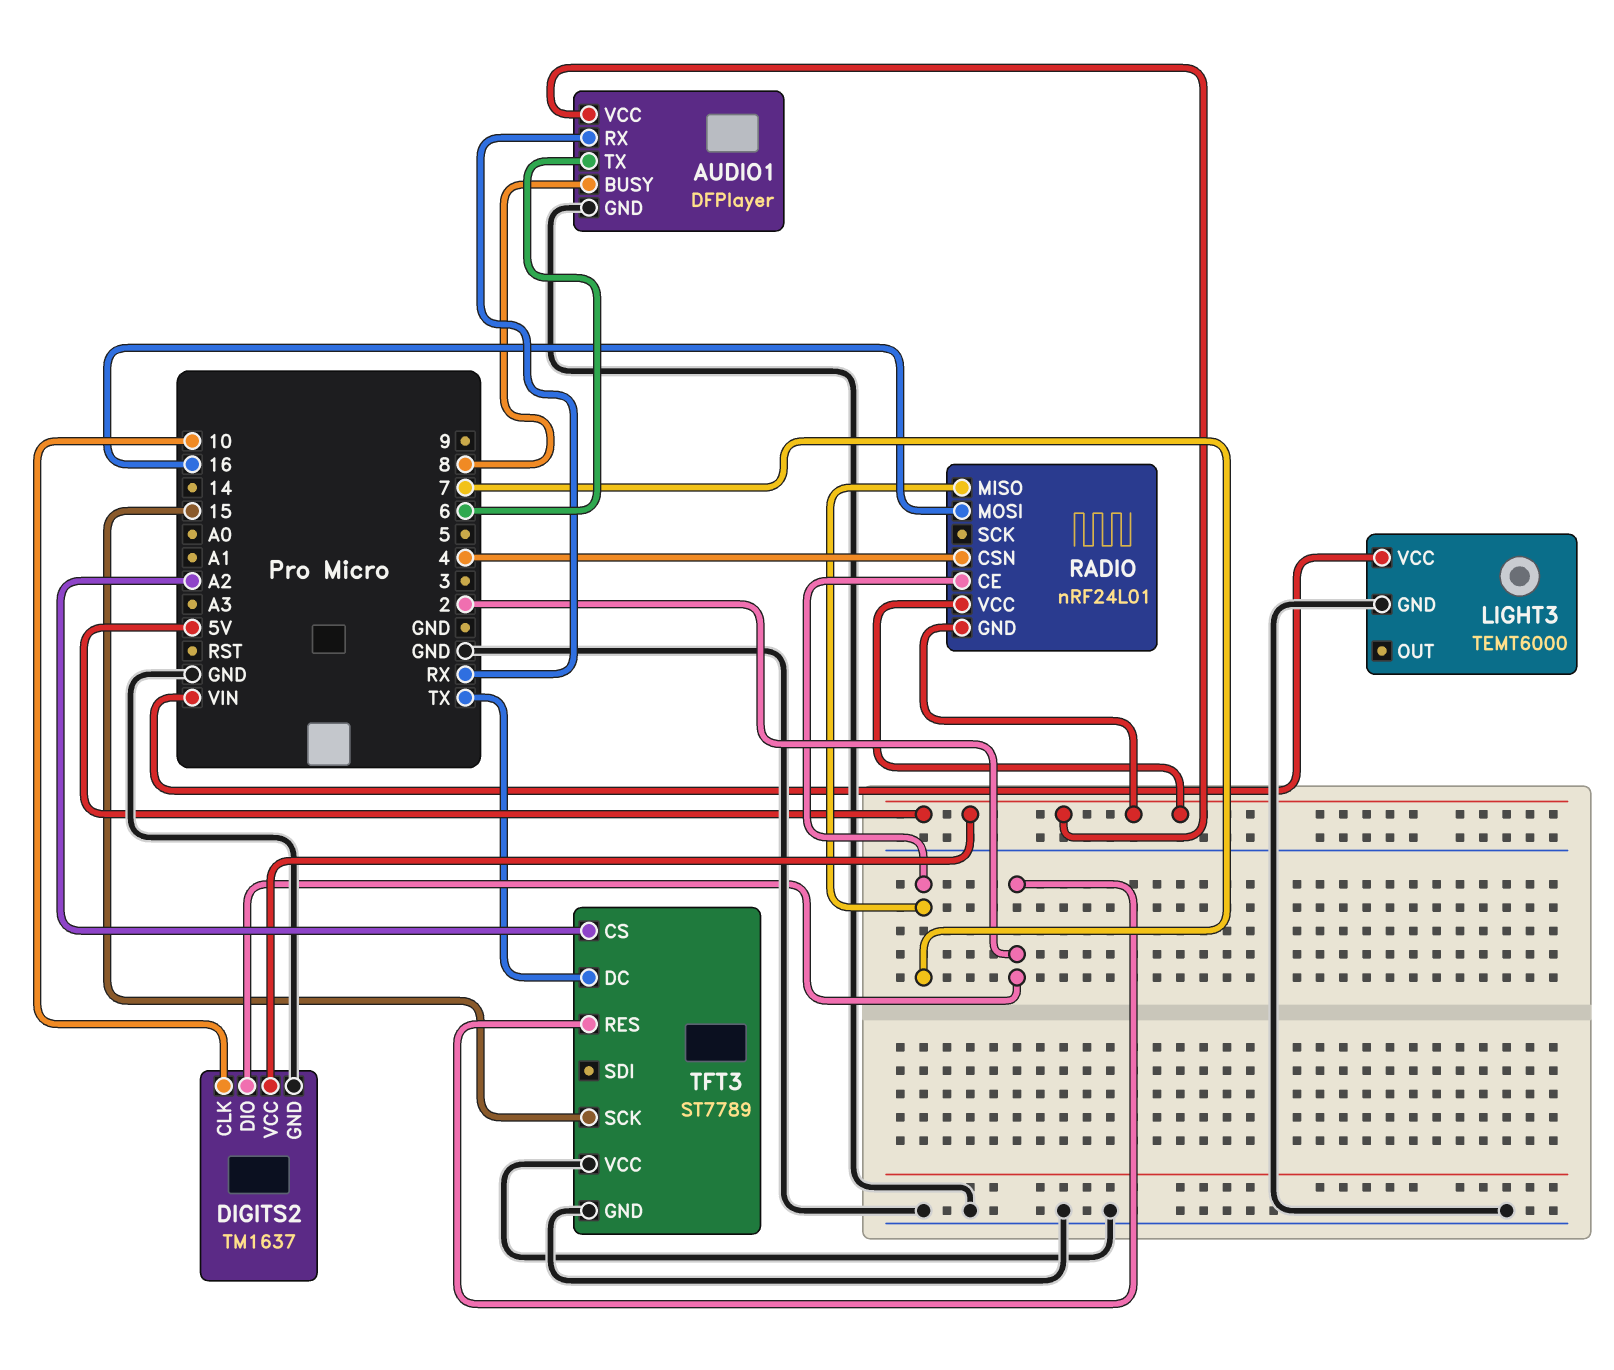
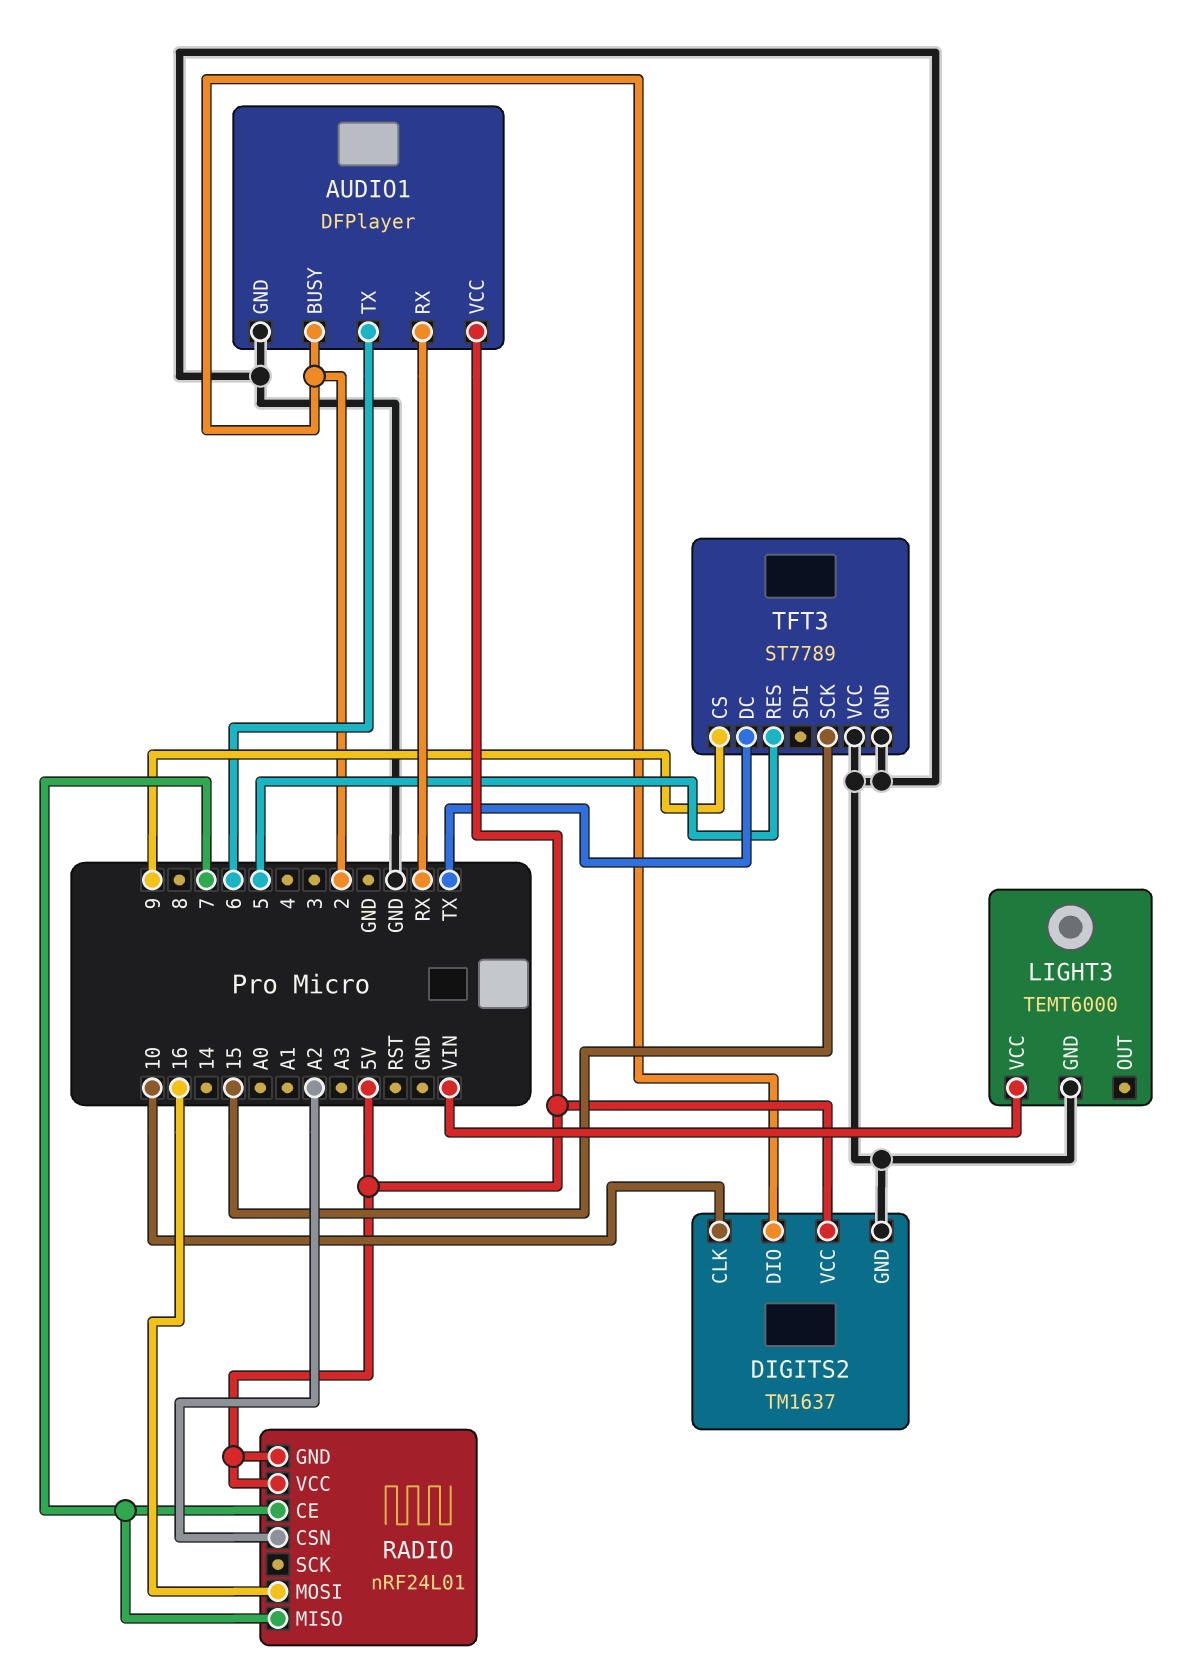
AUDIO1 pin BUSY: 8 -> 2
RADIO pin CSN: 4 -> A2
TFT3 pin CS: A2 -> 9
TFT3 pin RES: 2 -> 5

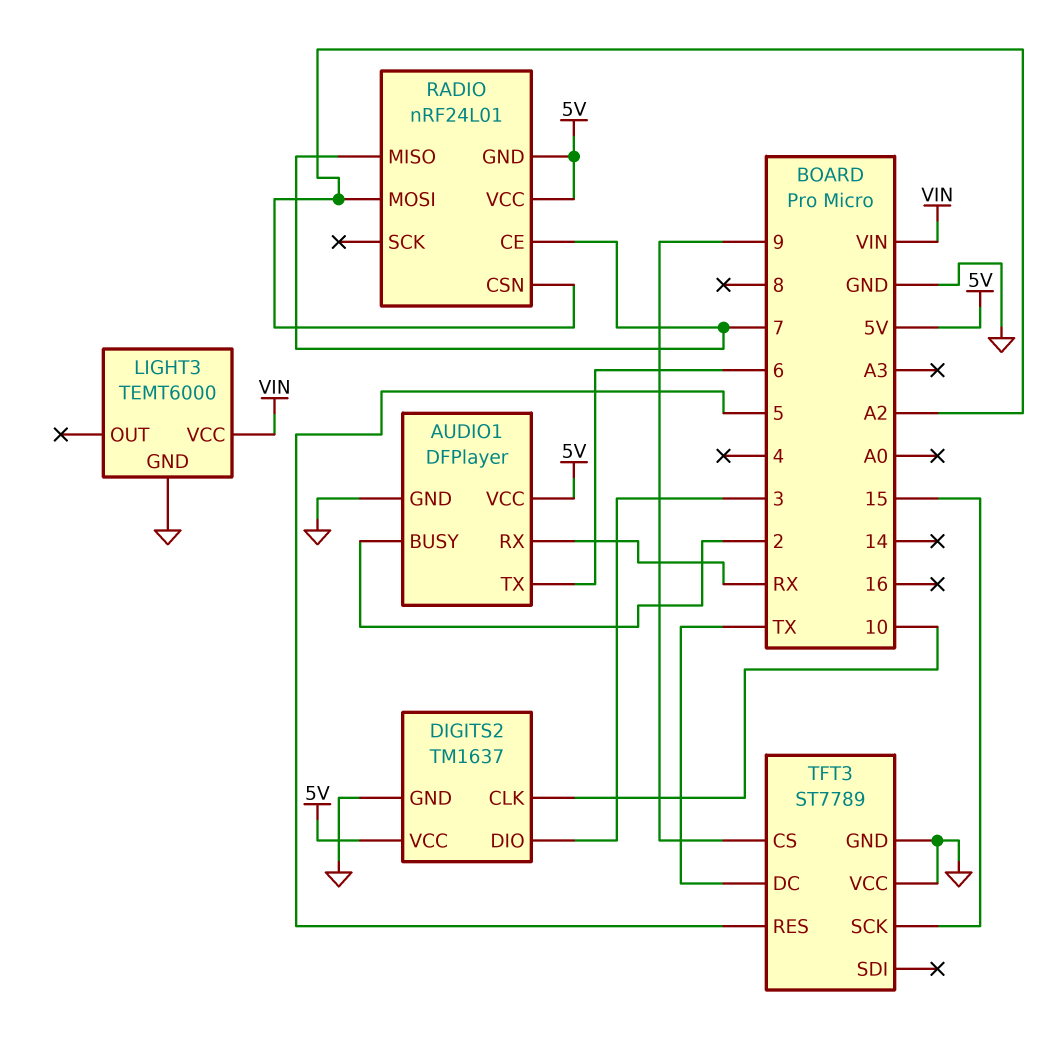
DIGITS2 pin DIO: 2 -> 3
RADIO pin MOSI: 16 -> A2

